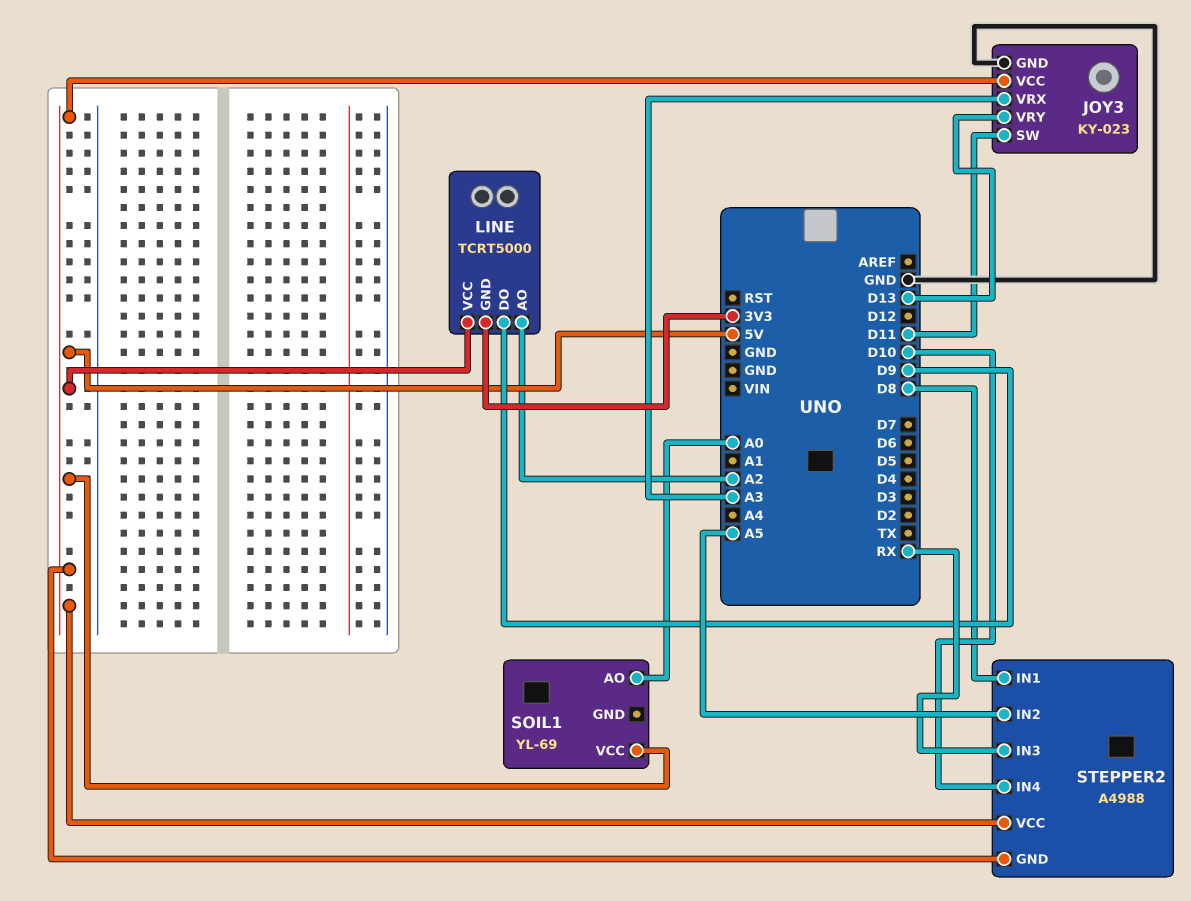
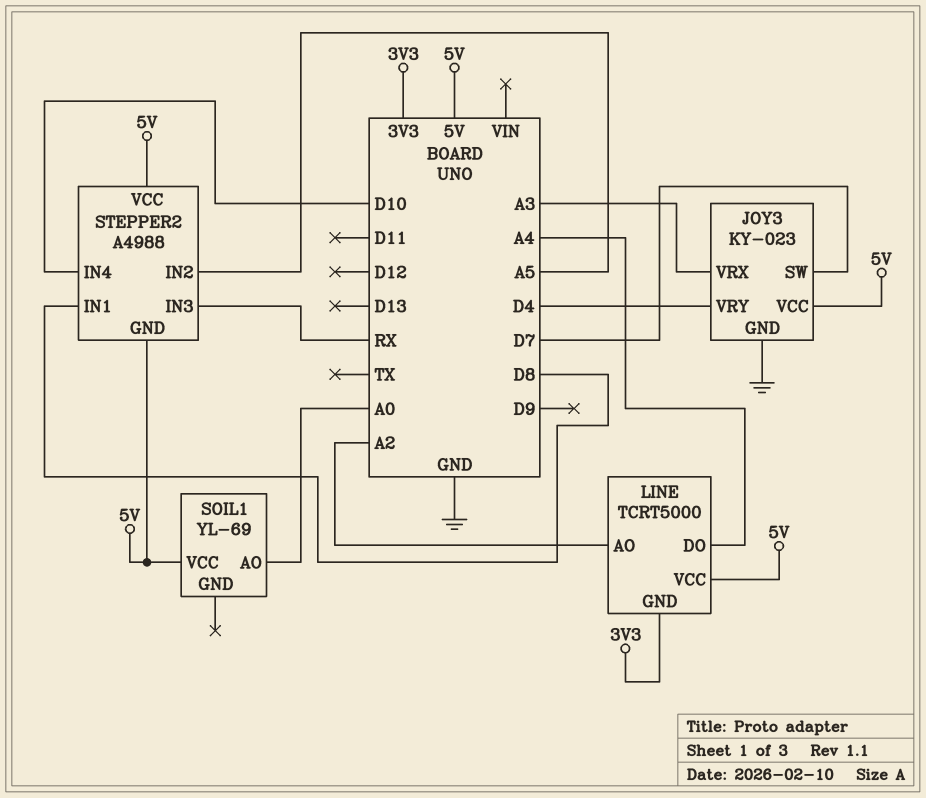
JOY3 pin SW: D11 -> D7
JOY3 pin VRY: D13 -> D4
LINE pin DO: D9 -> A4

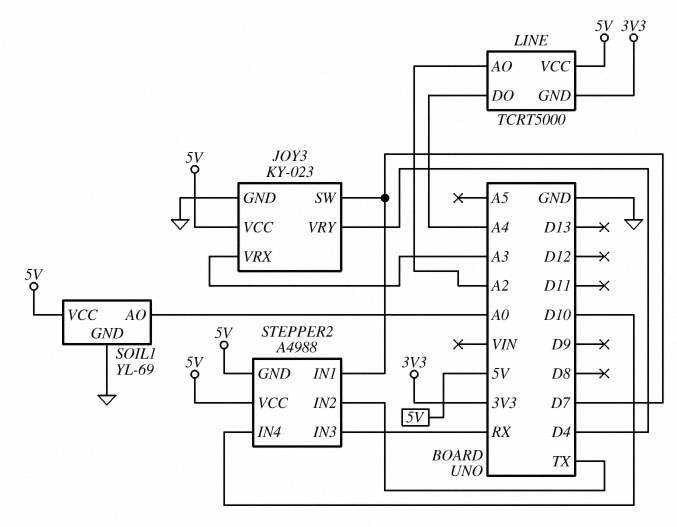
SOIL1 pin GND: none -> GND
STEPPER2 pin IN1: D8 -> D7
STEPPER2 pin IN2: A5 -> TX

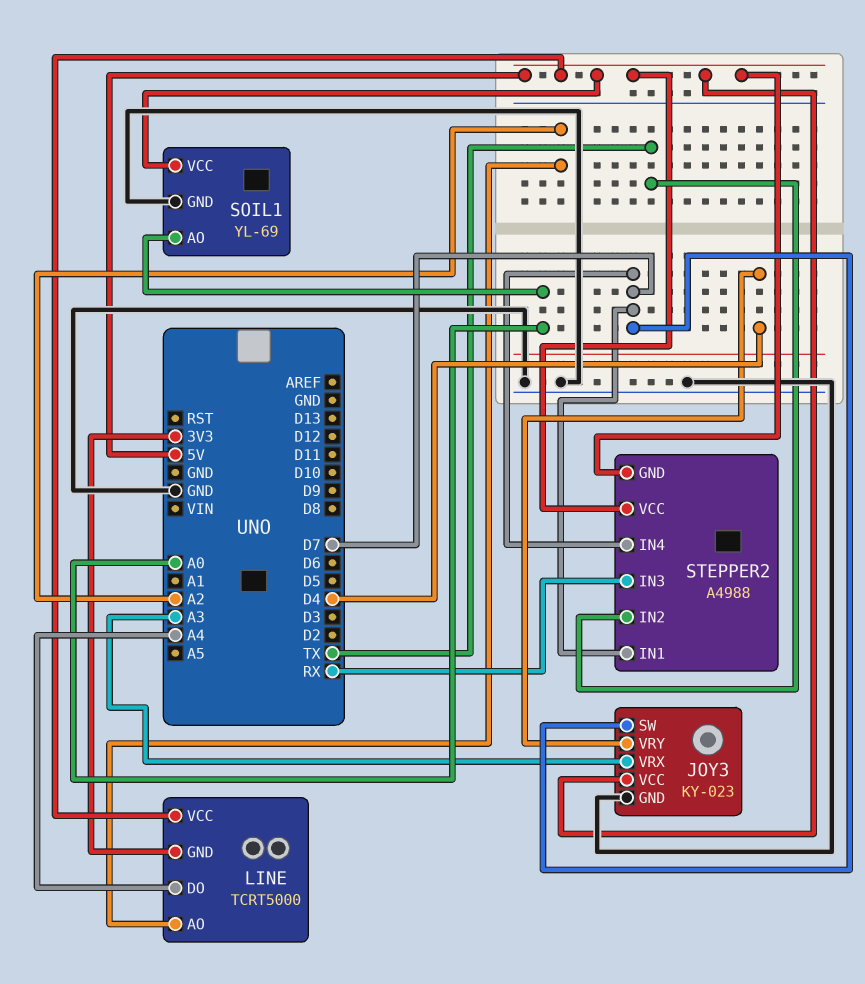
STEPPER2 pin IN4: D10 -> D7

